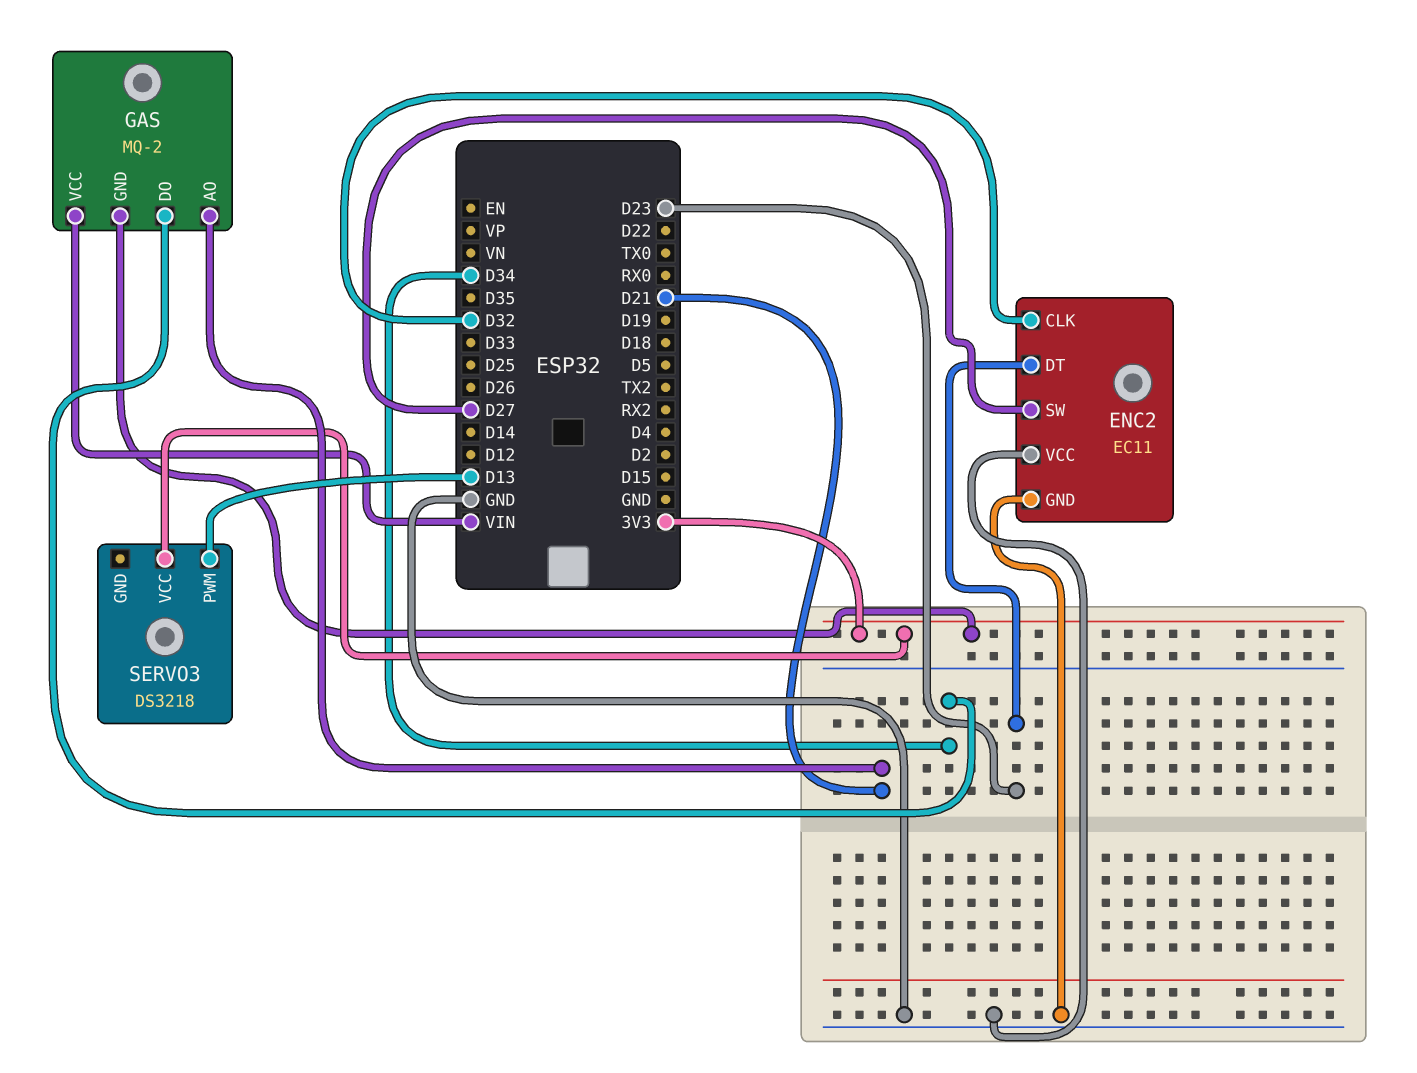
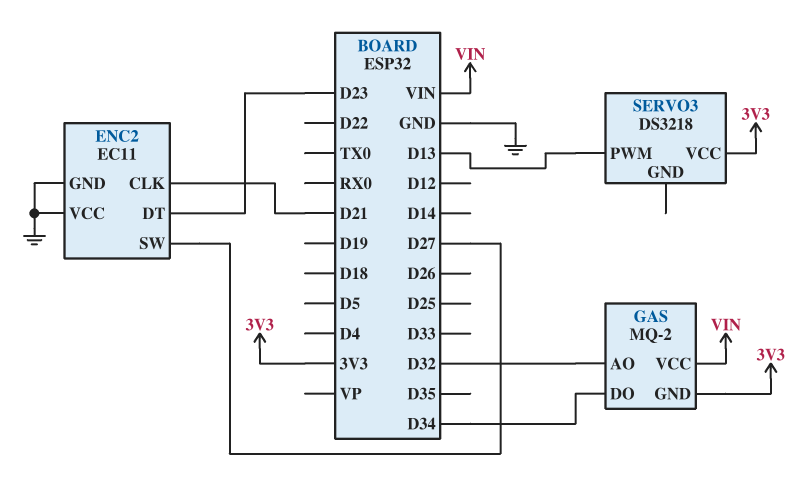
ENC2 pin CLK: D32 -> D21
GAS pin AO: D21 -> D32

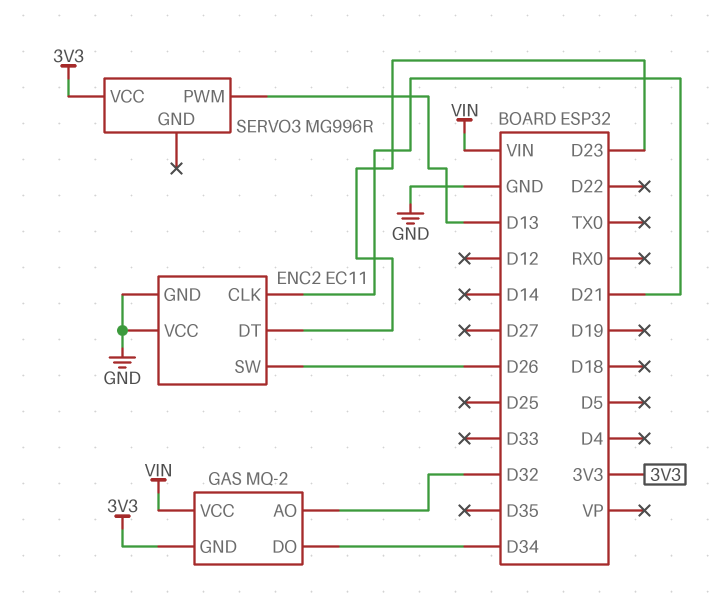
ENC2 pin SW: D27 -> D26
SERVO3: DS3218 -> MG996R

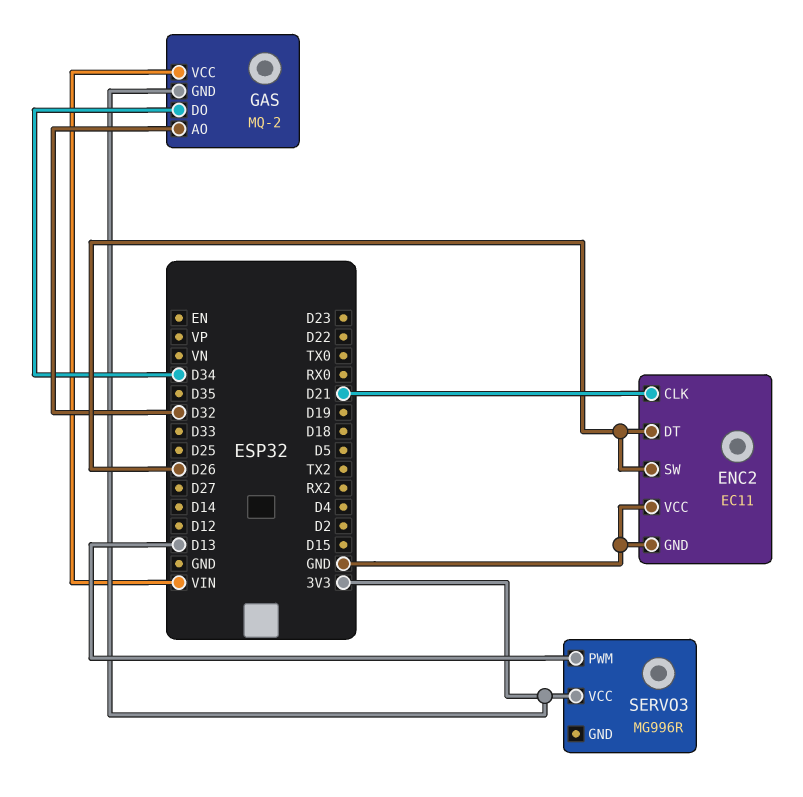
ENC2 pin DT: D23 -> D26

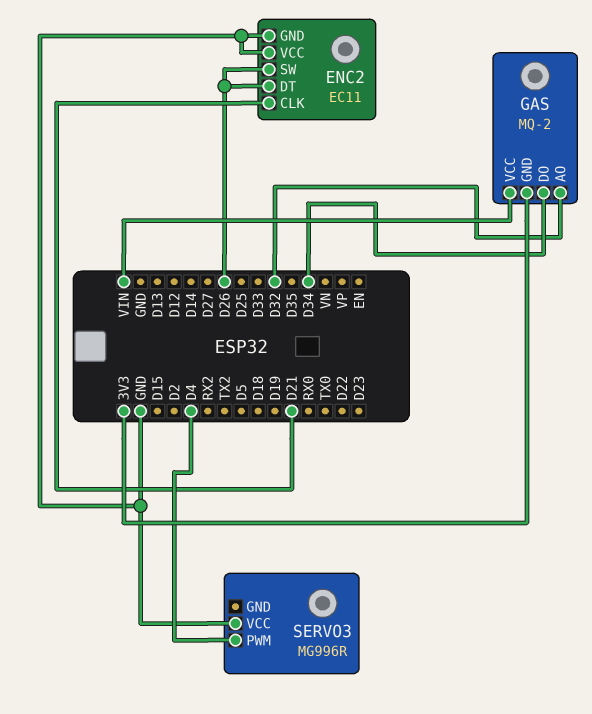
SERVO3 pin PWM: D13 -> D4
SERVO3 pin VCC: 3V3 -> GND

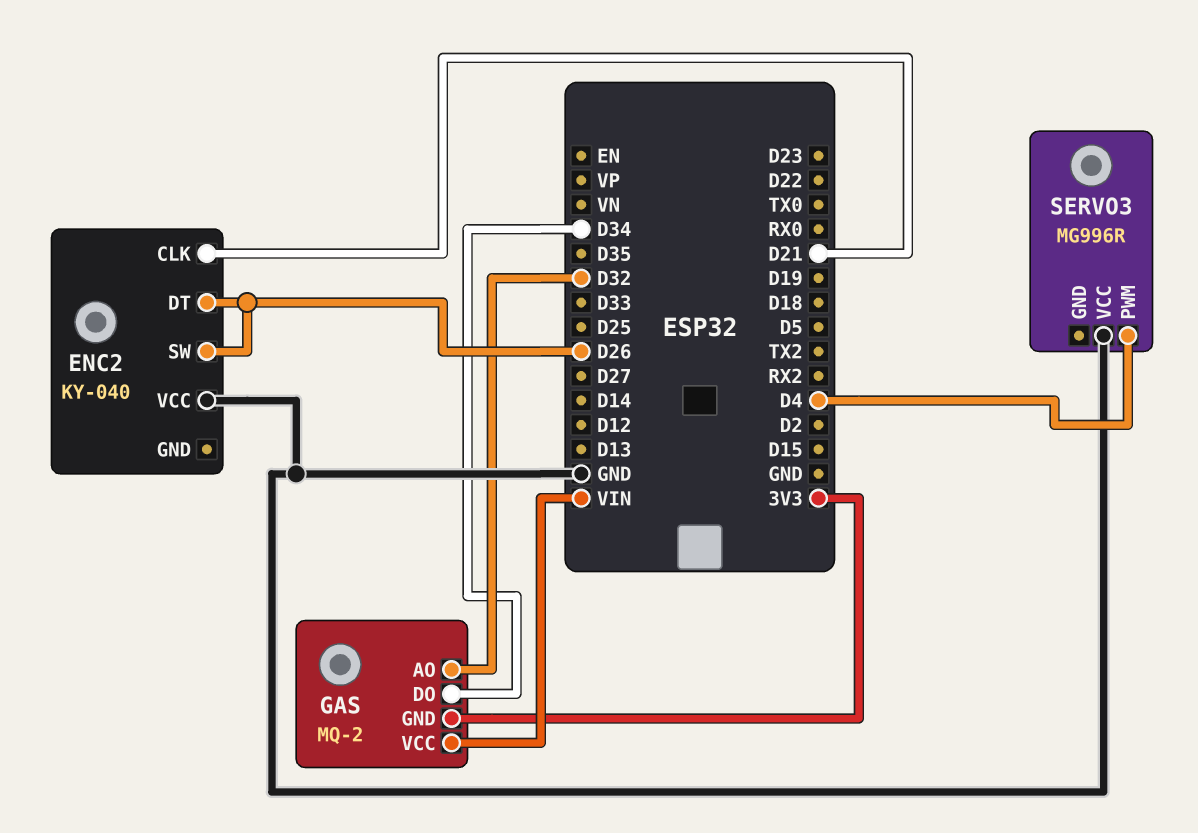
ENC2: EC11 -> KY-040
ENC2 pin GND: GND -> none

